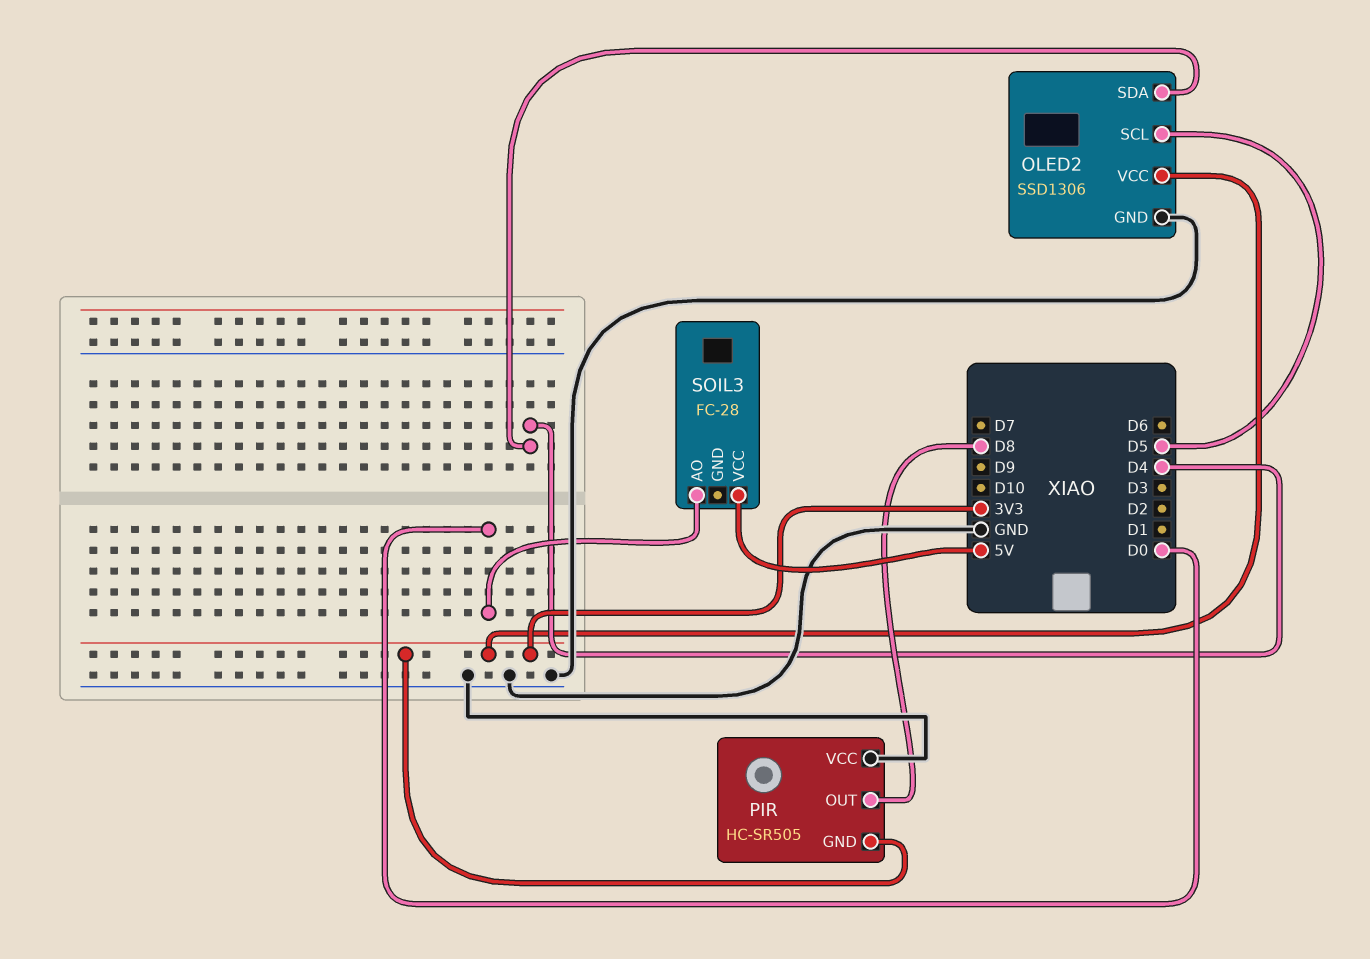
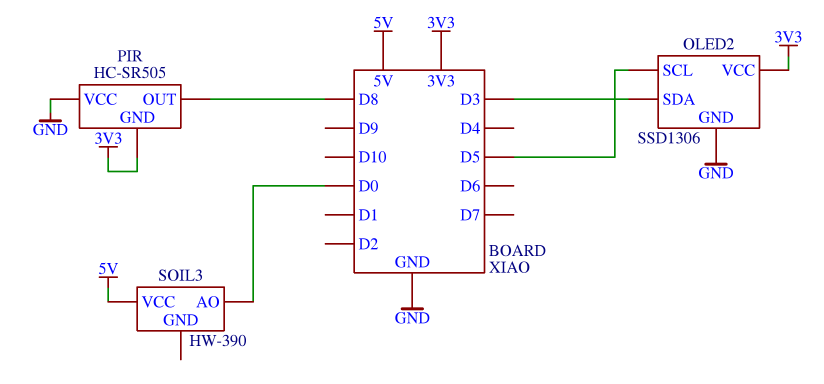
OLED2 pin SDA: D4 -> D3
SOIL3: FC-28 -> HW-390

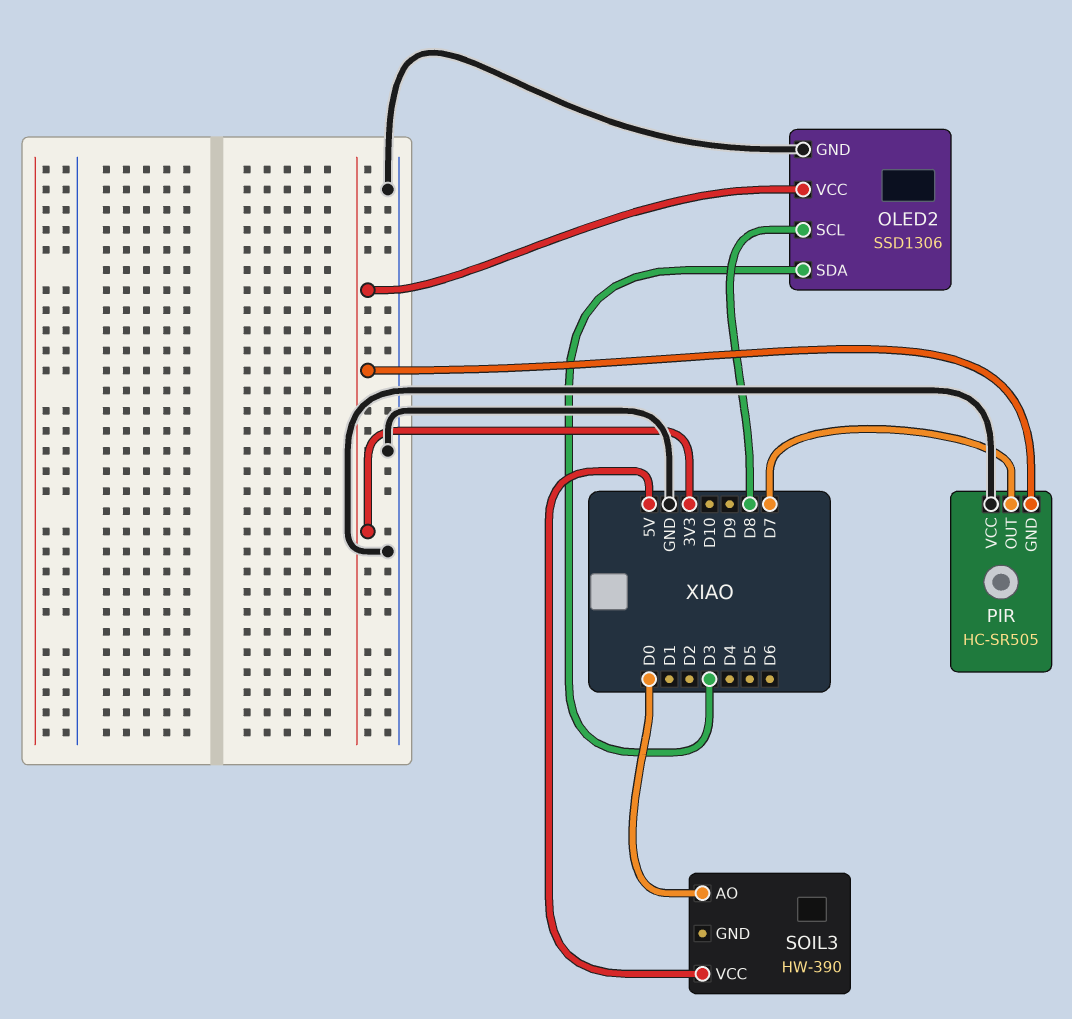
OLED2 pin SCL: D5 -> D8
PIR pin OUT: D8 -> D7

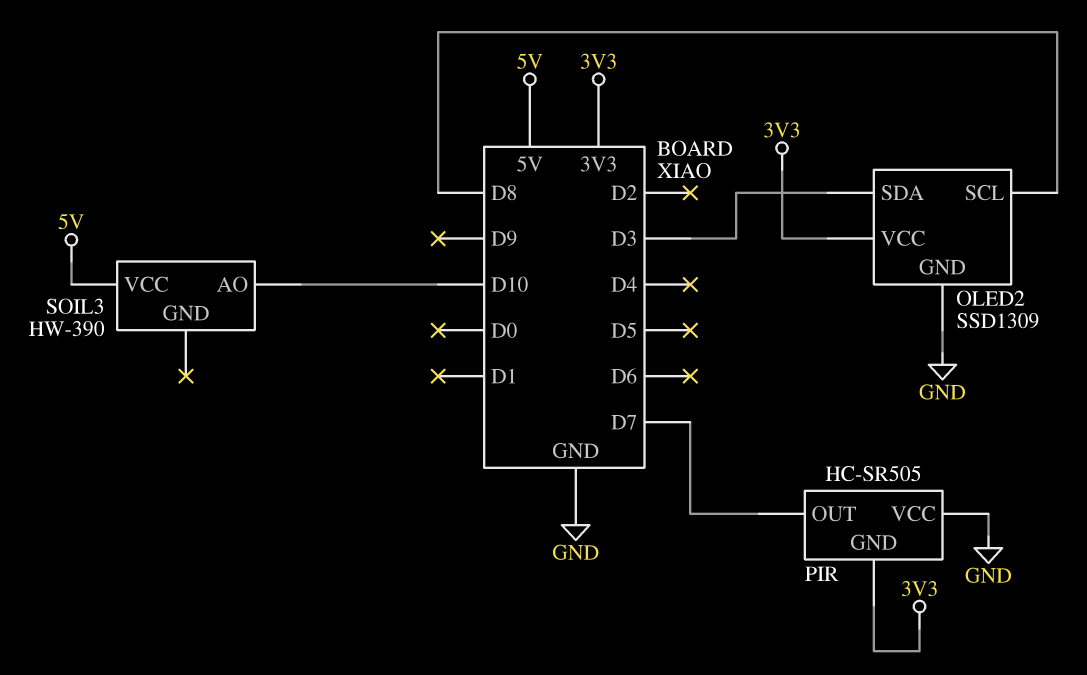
OLED2: SSD1306 -> SSD1309
SOIL3 pin AO: D0 -> D10

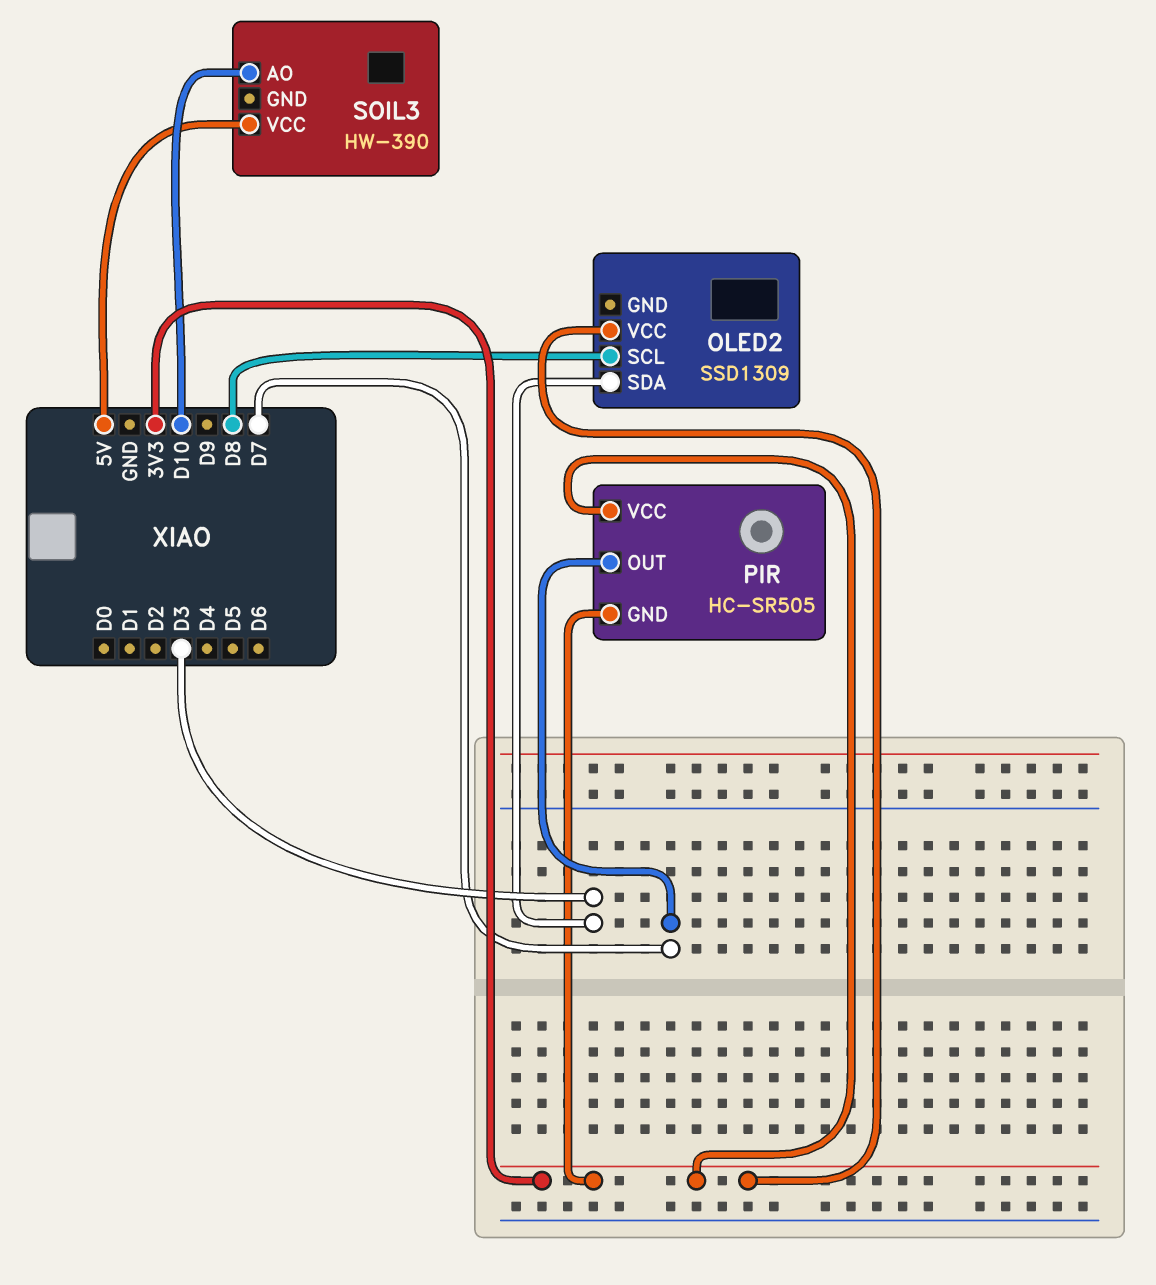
OLED2 pin GND: GND -> none
PIR pin VCC: GND -> 3V3

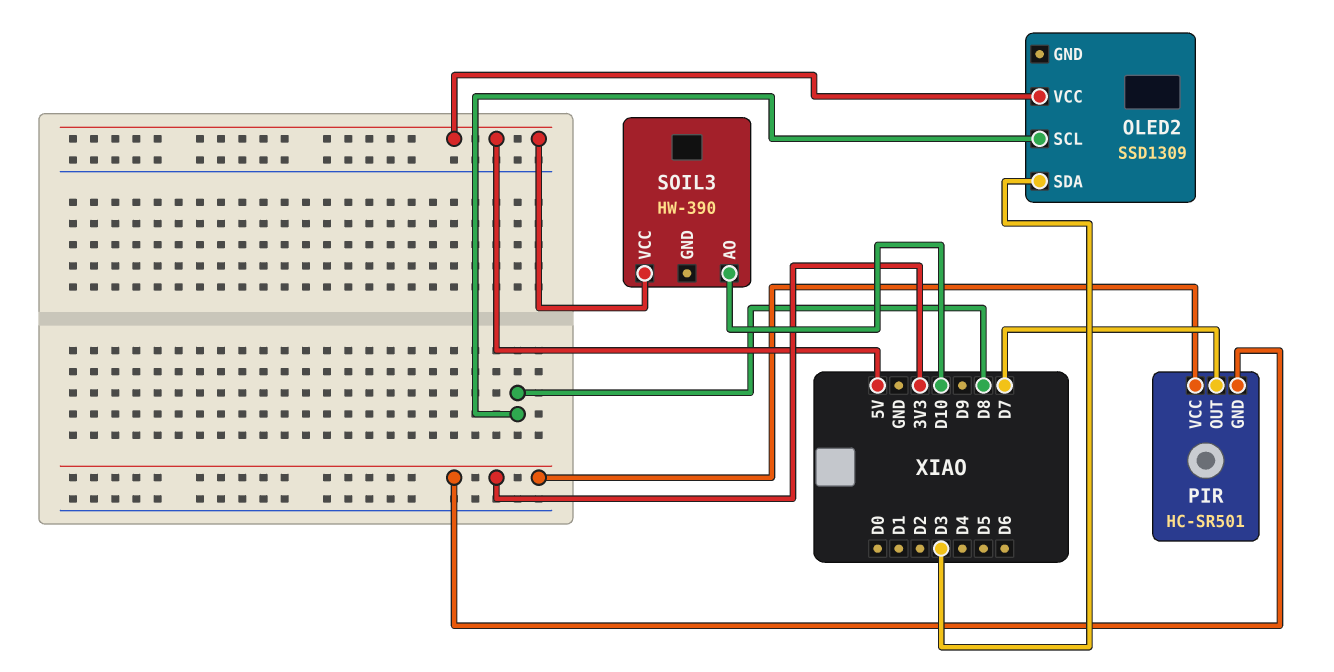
OLED2 pin VCC: 3V3 -> 5V
PIR: HC-SR505 -> HC-SR501

